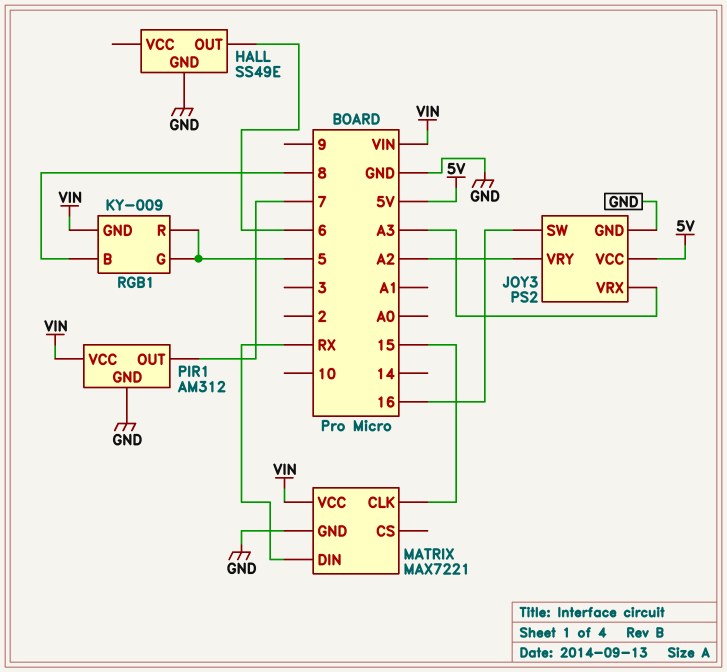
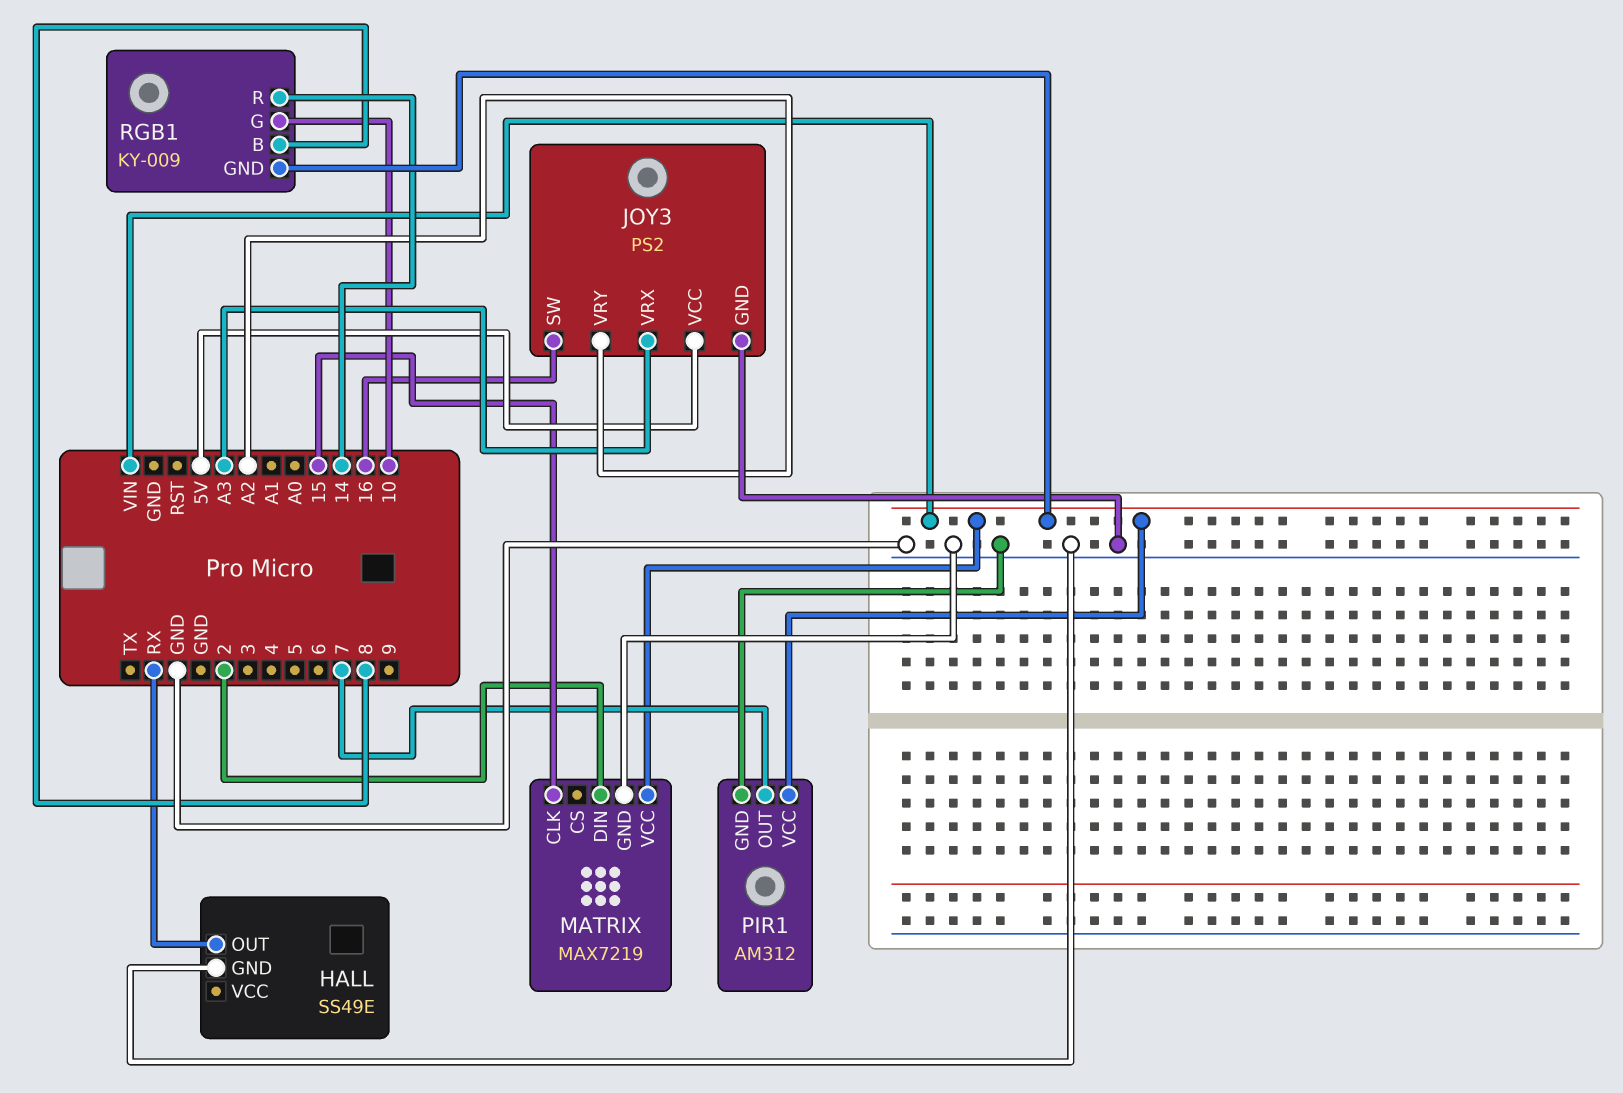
HALL pin OUT: 6 -> RX
MATRIX: MAX7221 -> MAX7219
MATRIX pin DIN: RX -> 2
RGB1 pin G: 5 -> 10
RGB1 pin R: 5 -> 14

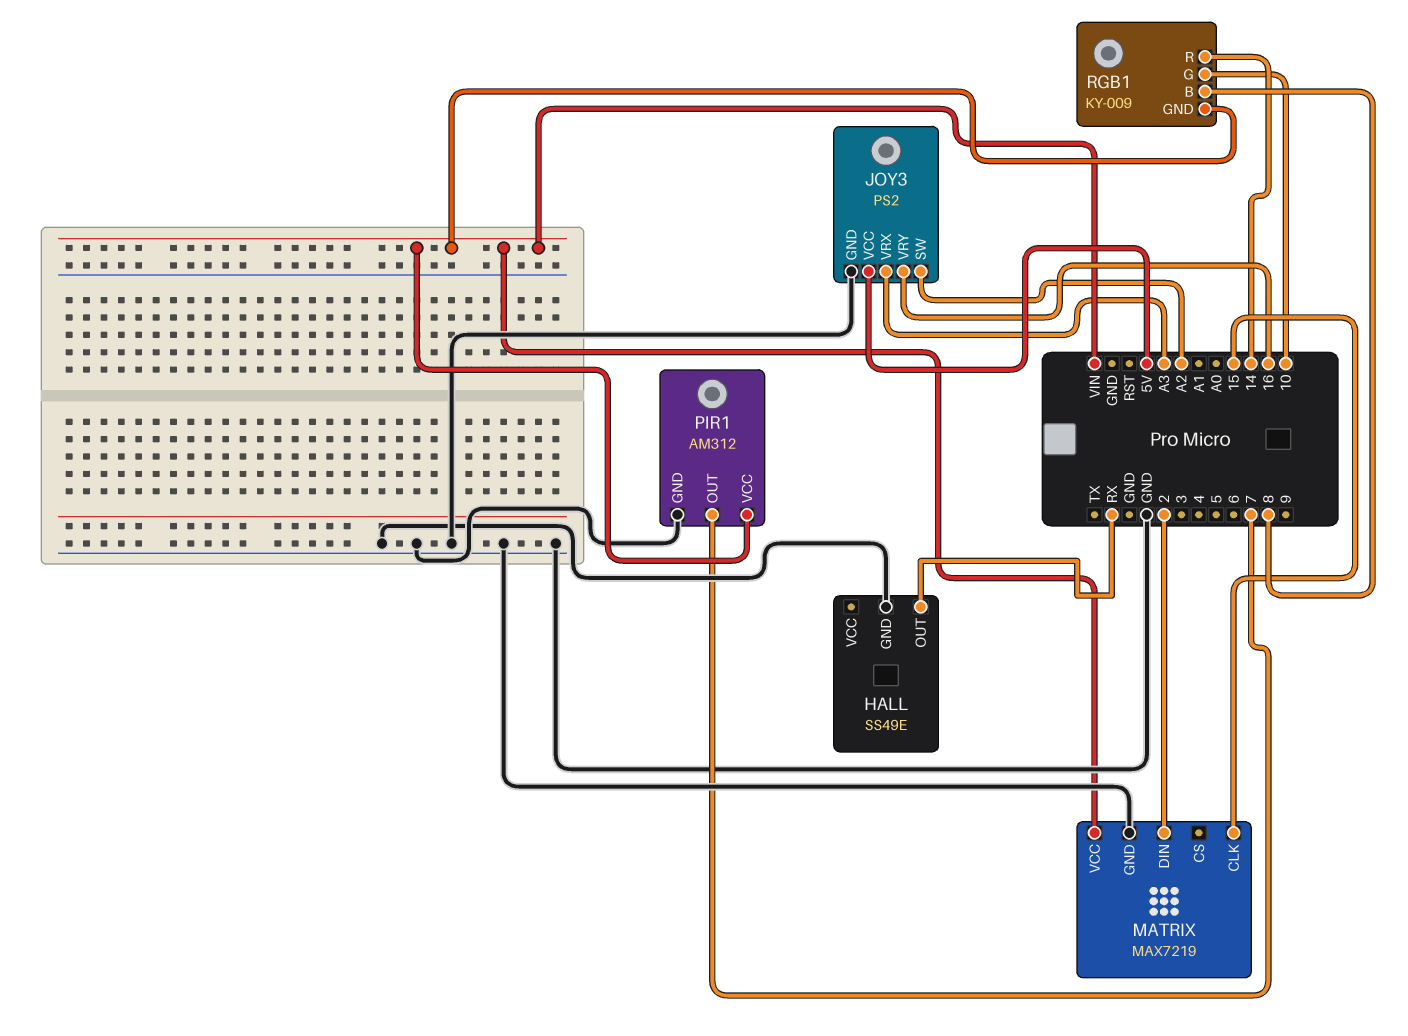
JOY3 pin SW: 16 -> A2
JOY3 pin VRY: A2 -> 16

